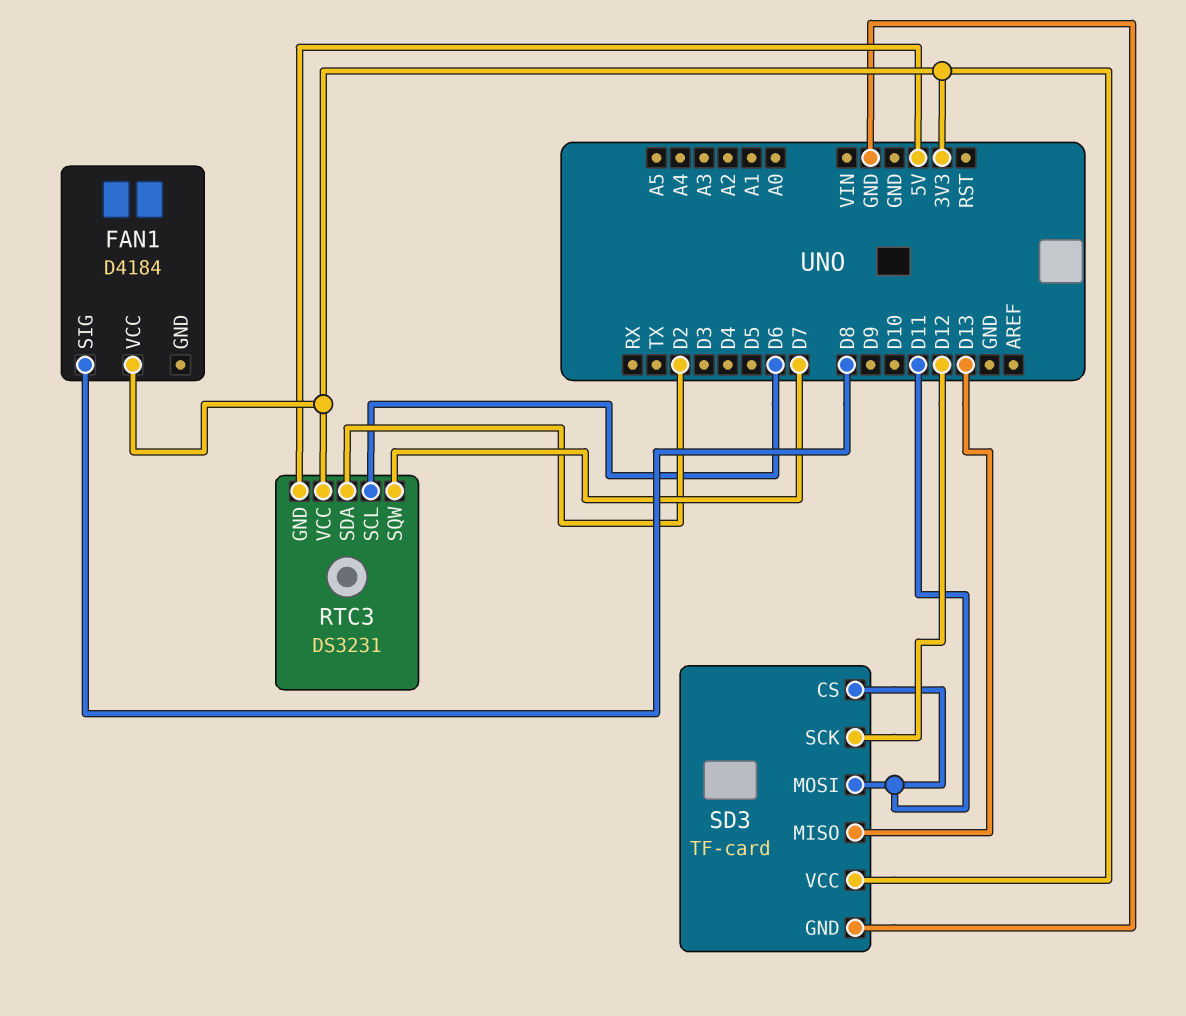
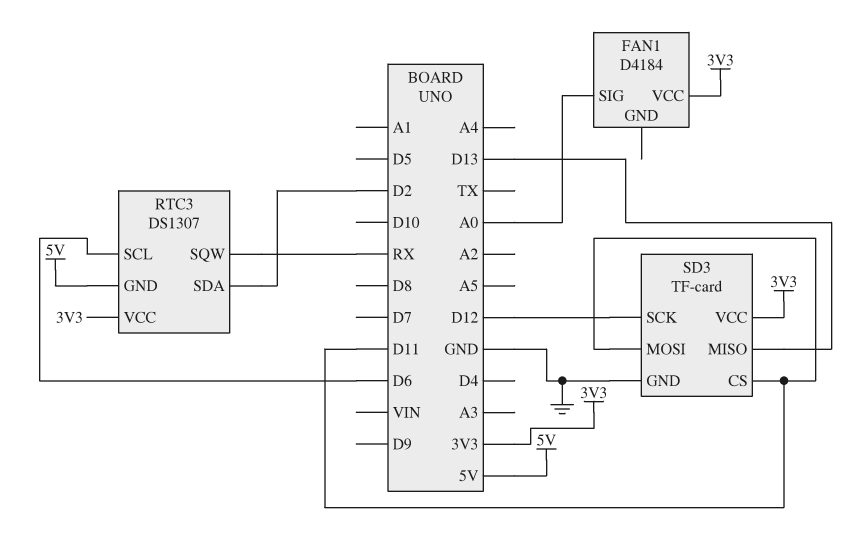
FAN1 pin SIG: D8 -> A0
RTC3: DS3231 -> DS1307
RTC3 pin SQW: D7 -> RX

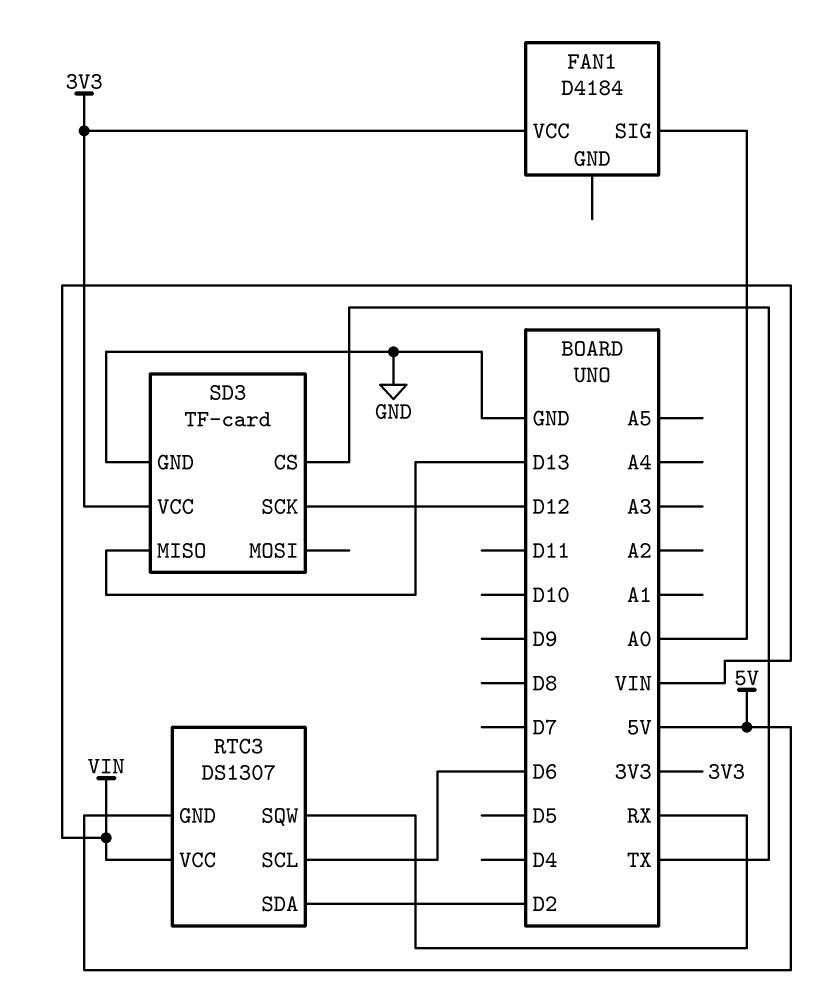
RTC3 pin VCC: 3V3 -> VIN
SD3 pin CS: D11 -> TX
SD3 pin MOSI: D11 -> none

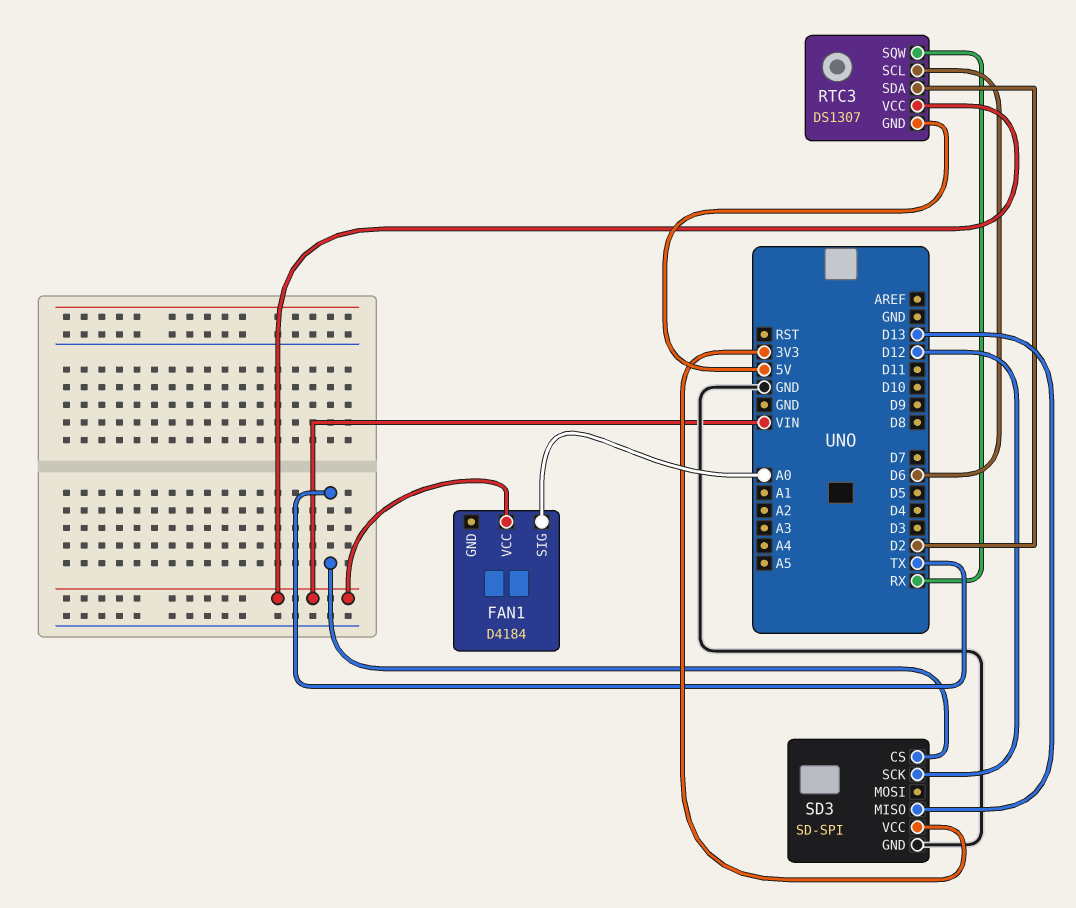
FAN1 pin VCC: 3V3 -> VIN
SD3: TF-card -> SD-SPI

